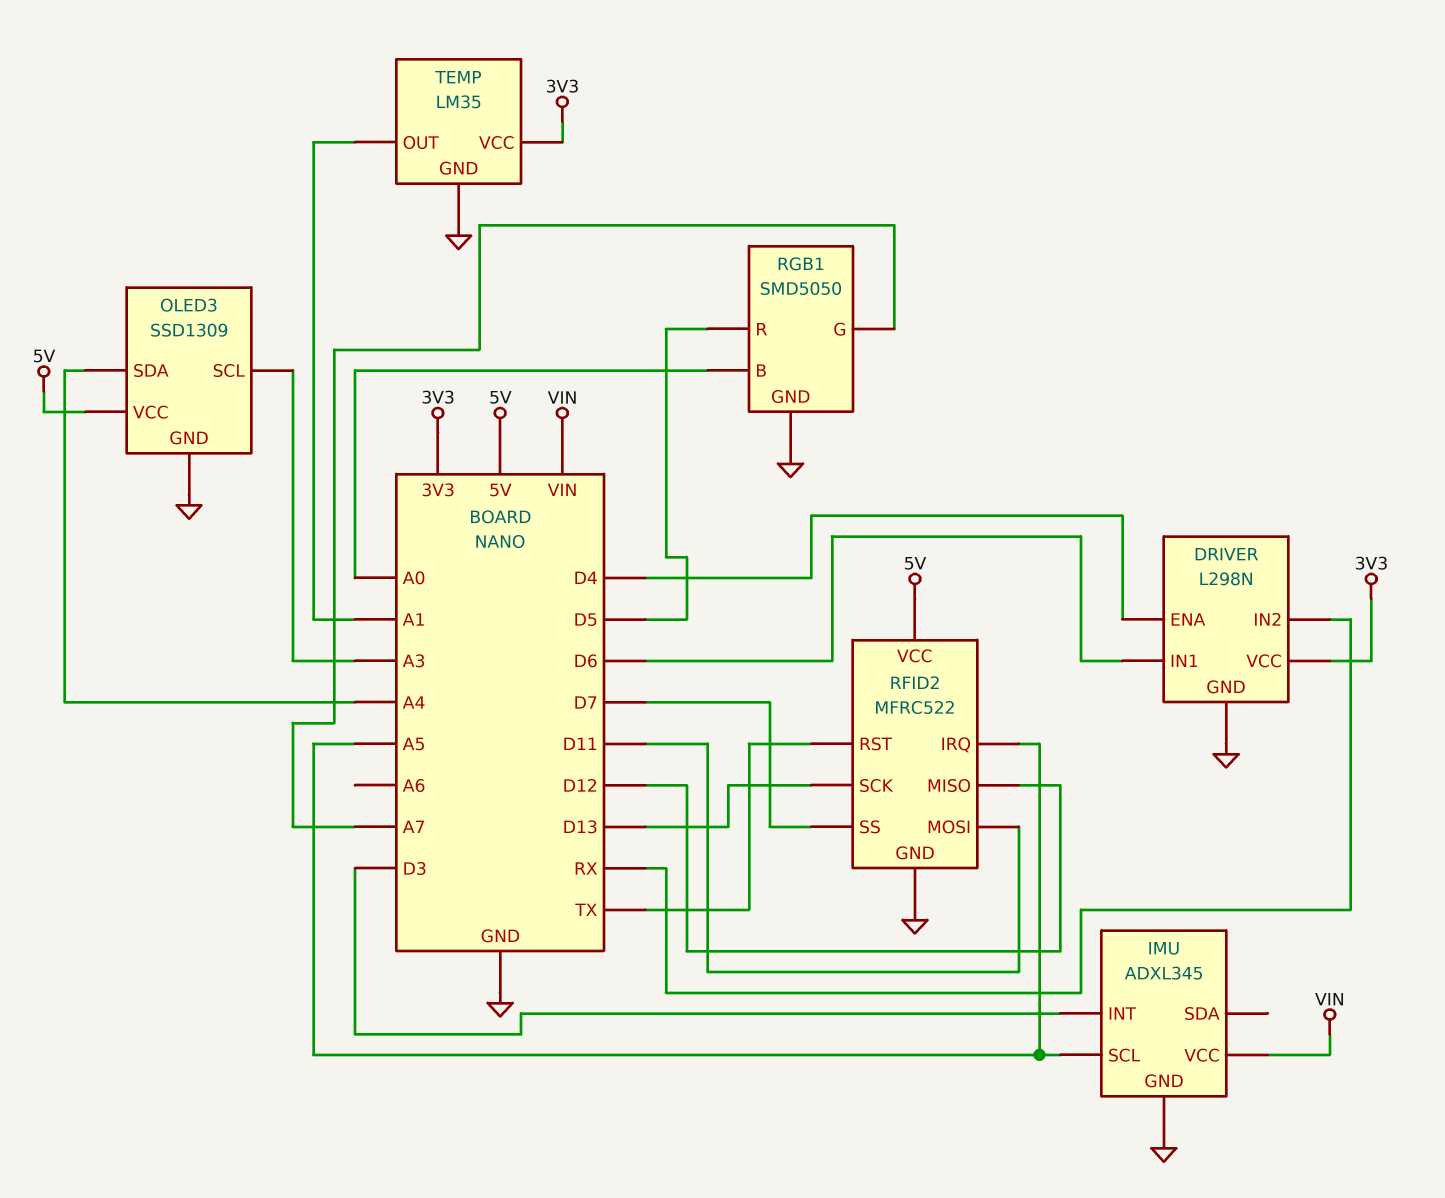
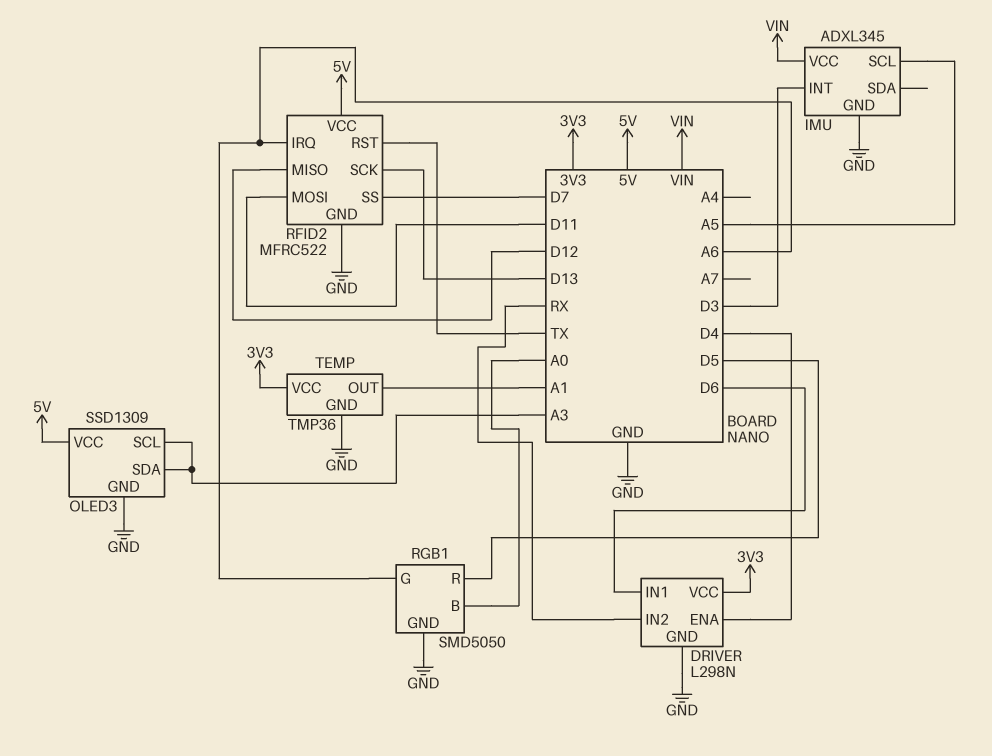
OLED3 pin SDA: A4 -> A3
RFID2 pin IRQ: A5 -> A6
RGB1 pin G: A7 -> A6
TEMP: LM35 -> TMP36

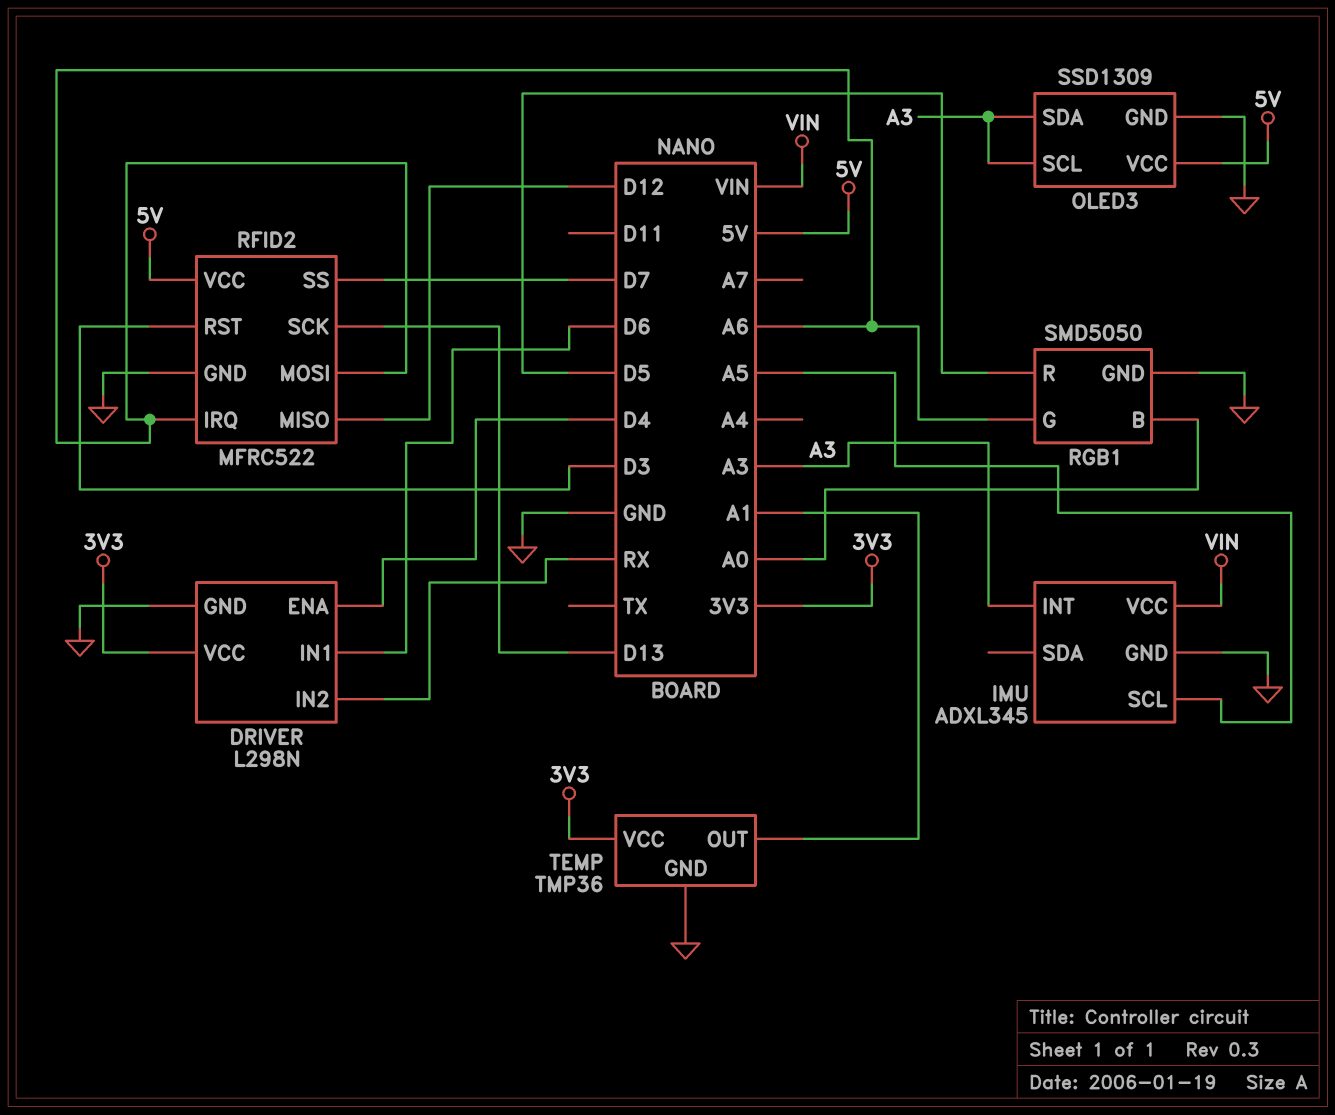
IMU pin INT: D3 -> A3
RFID2 pin MOSI: D11 -> A6
RFID2 pin RST: TX -> D3

